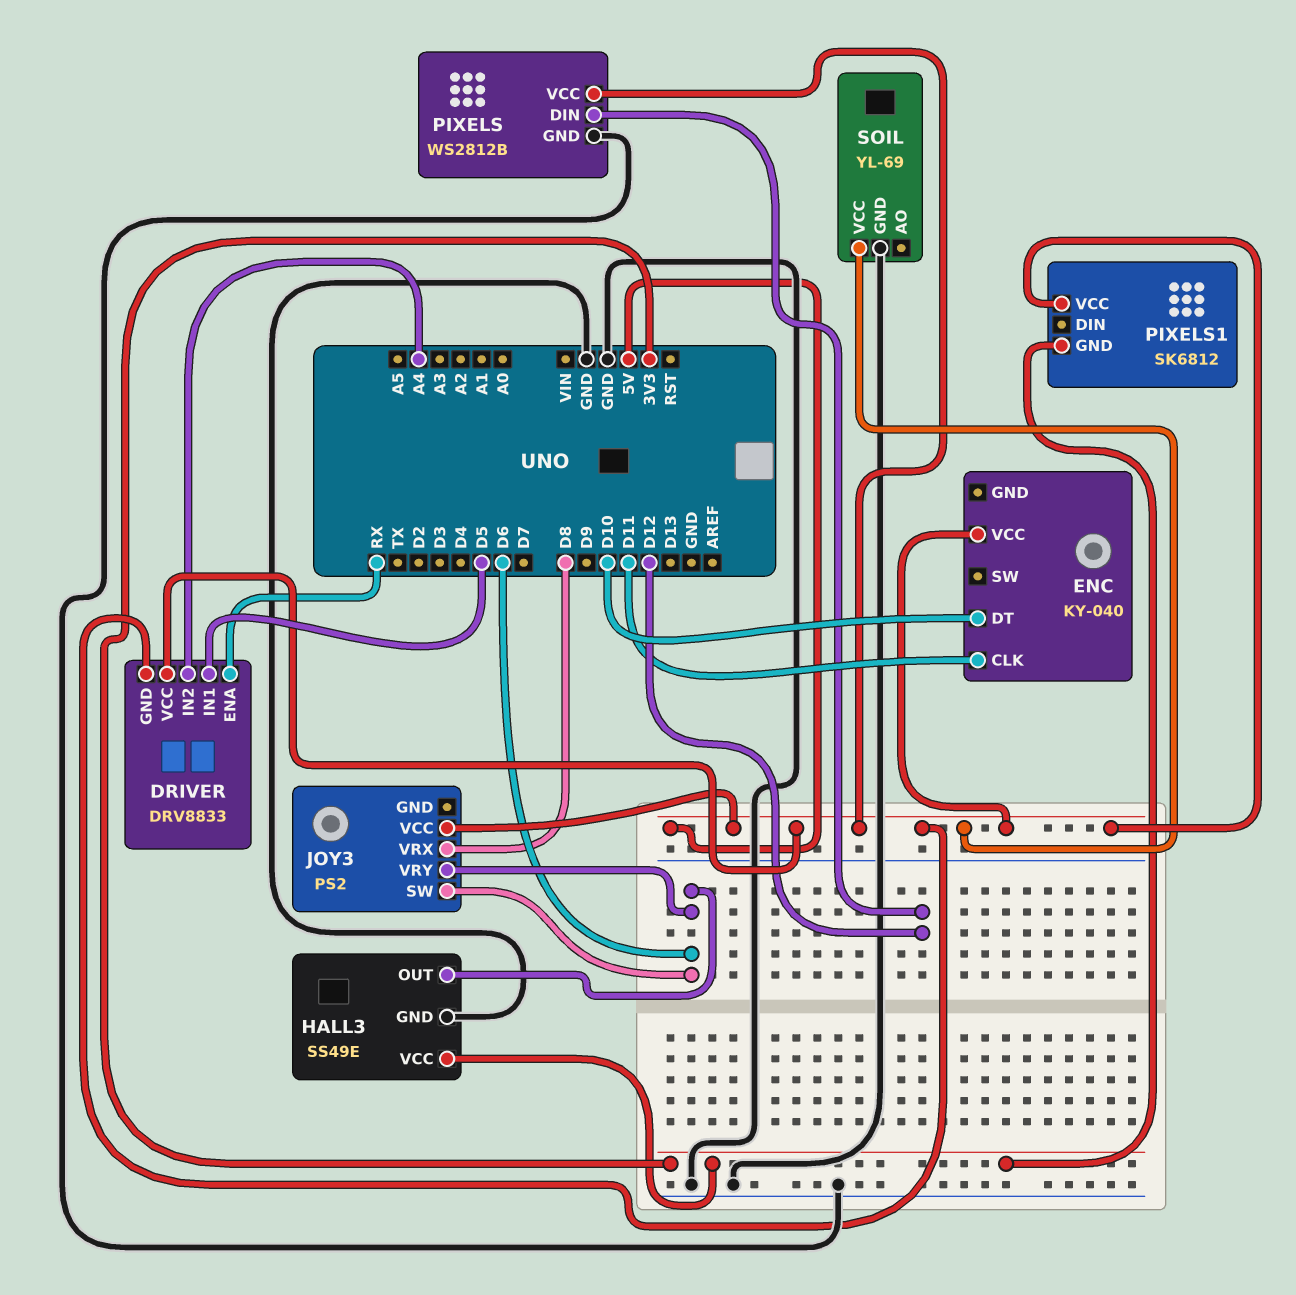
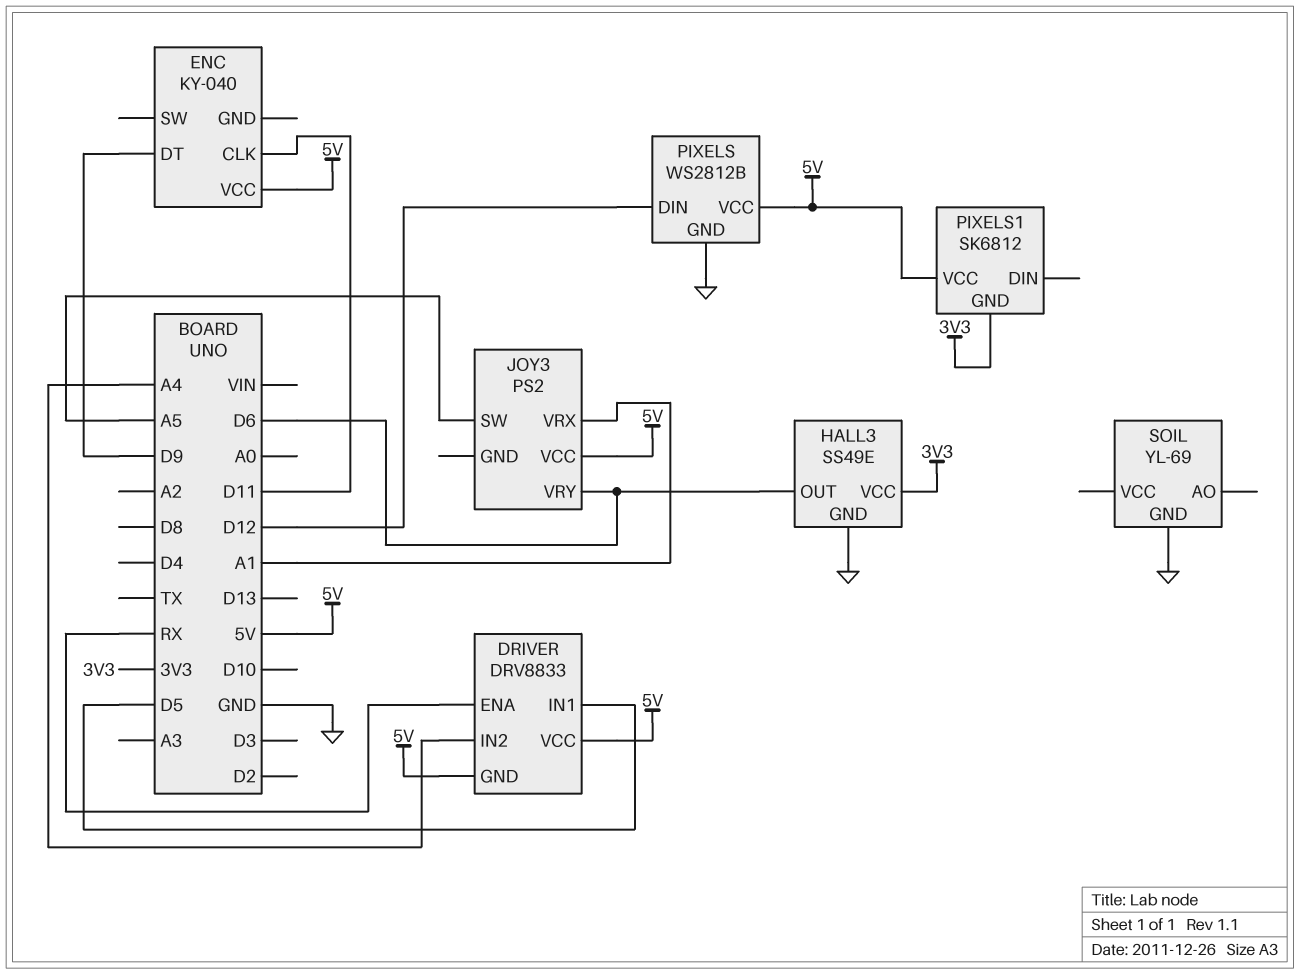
ENC pin DT: D10 -> D9
JOY3 pin SW: D6 -> A5
JOY3 pin VRX: D8 -> A1
SOIL pin VCC: 5V -> none

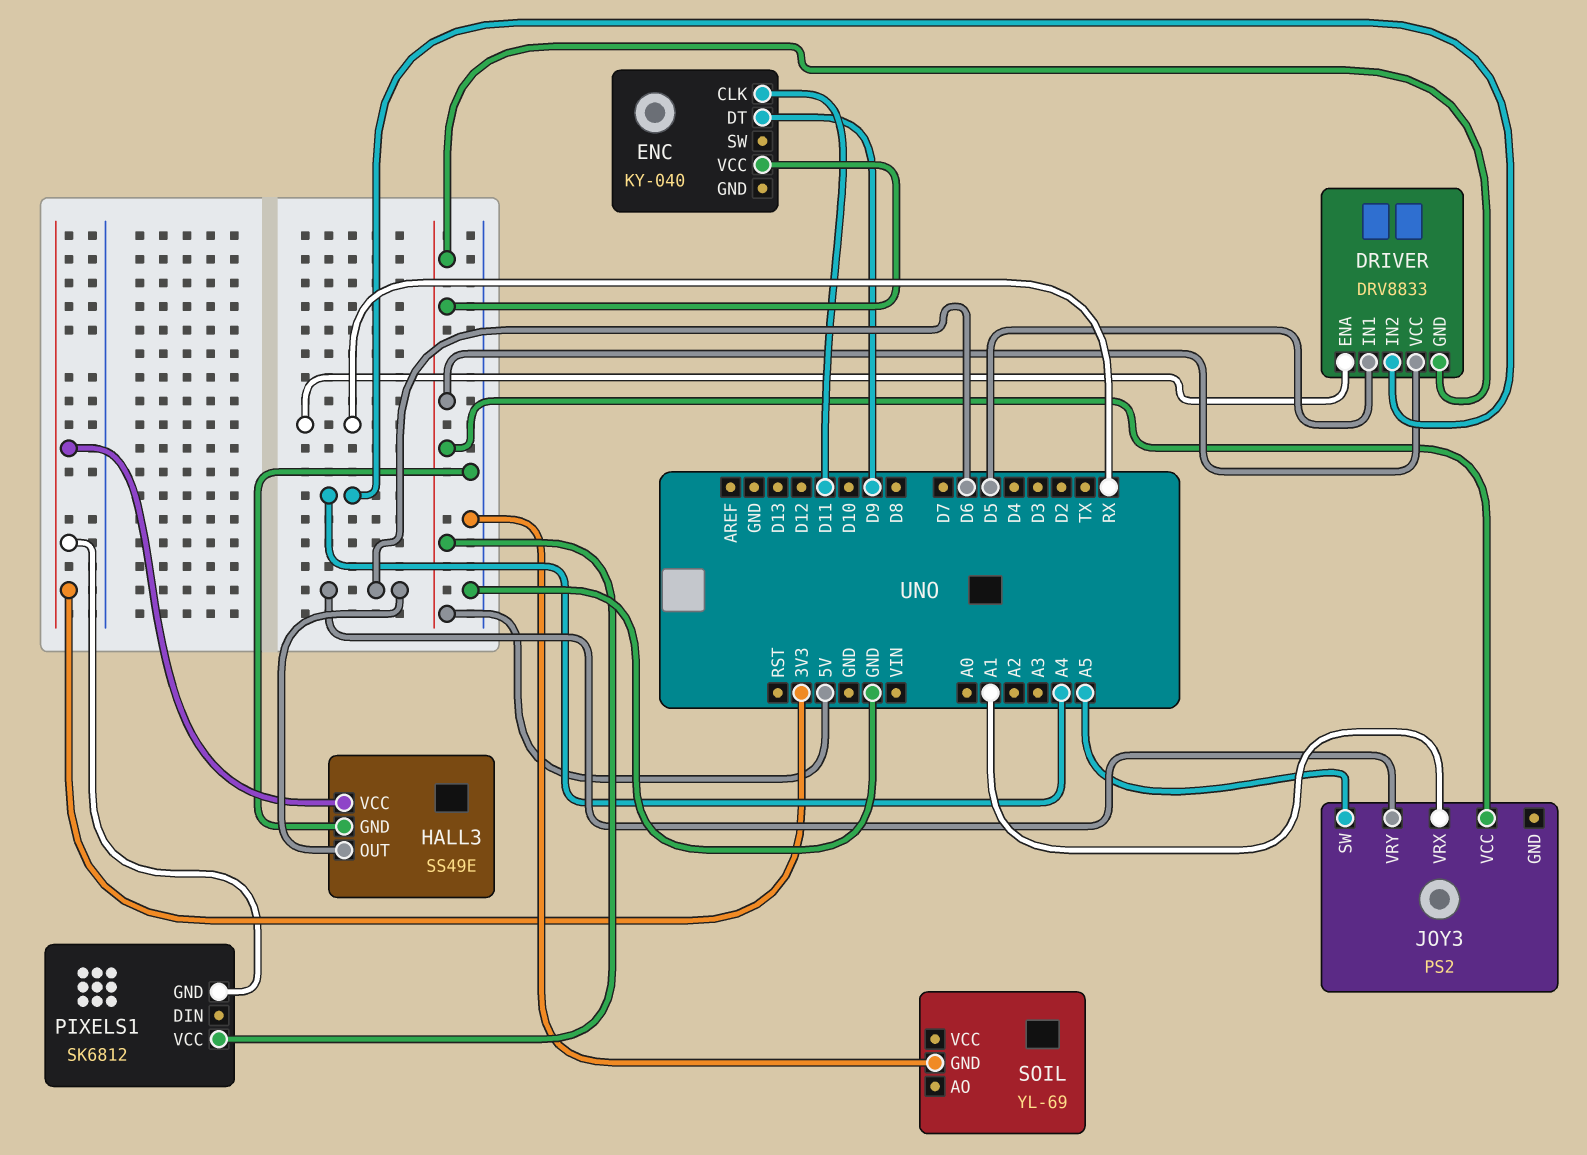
PIXELS: WS2812B -> none
PIXELS pin DIN: D12 -> none
PIXELS pin GND: GND -> none
PIXELS pin VCC: 5V -> none

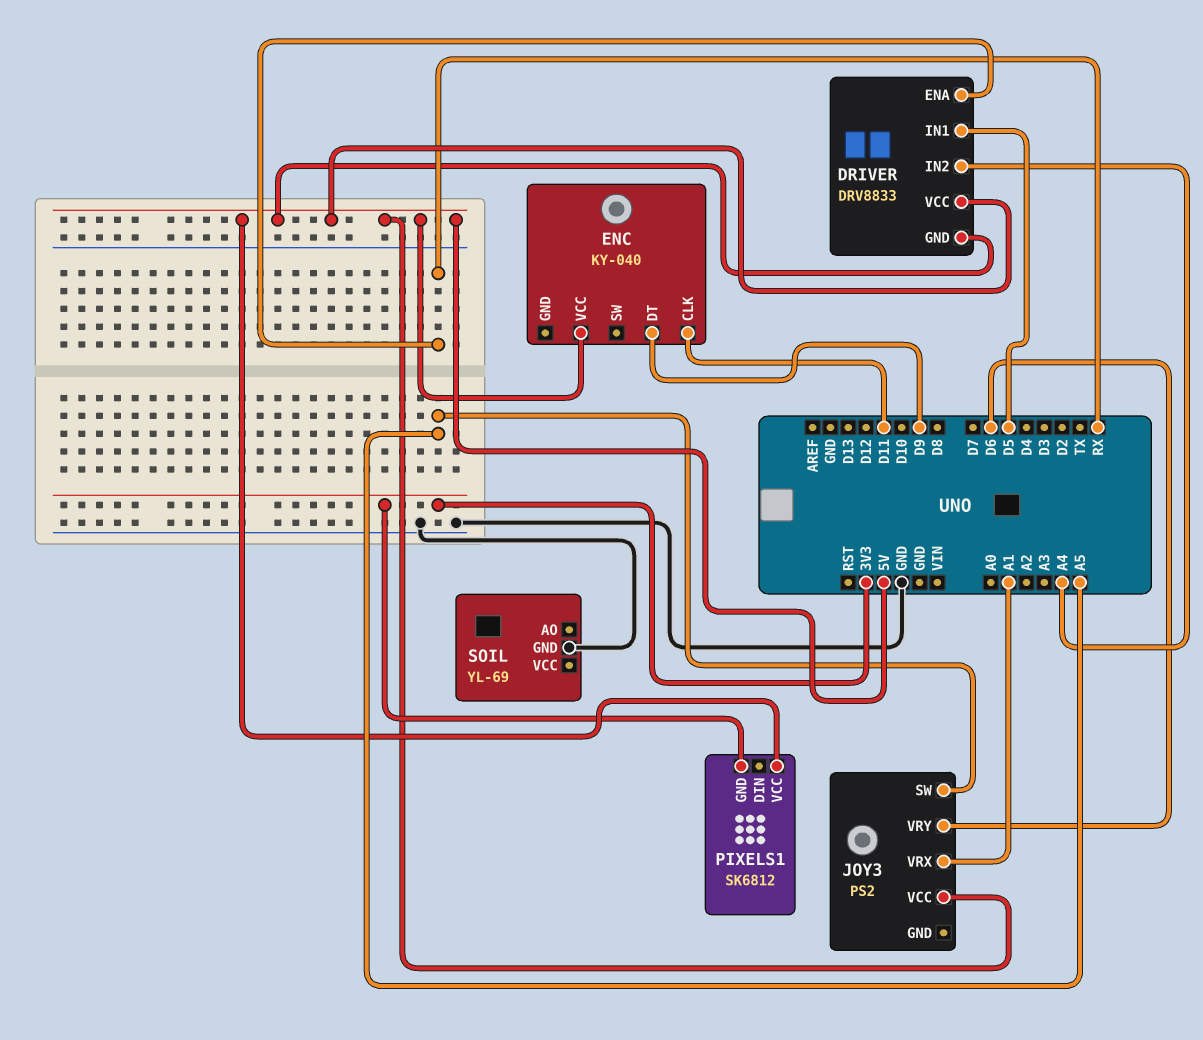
HALL3: SS49E -> none
HALL3 pin GND: GND -> none
HALL3 pin OUT: D6 -> none
HALL3 pin VCC: 3V3 -> none

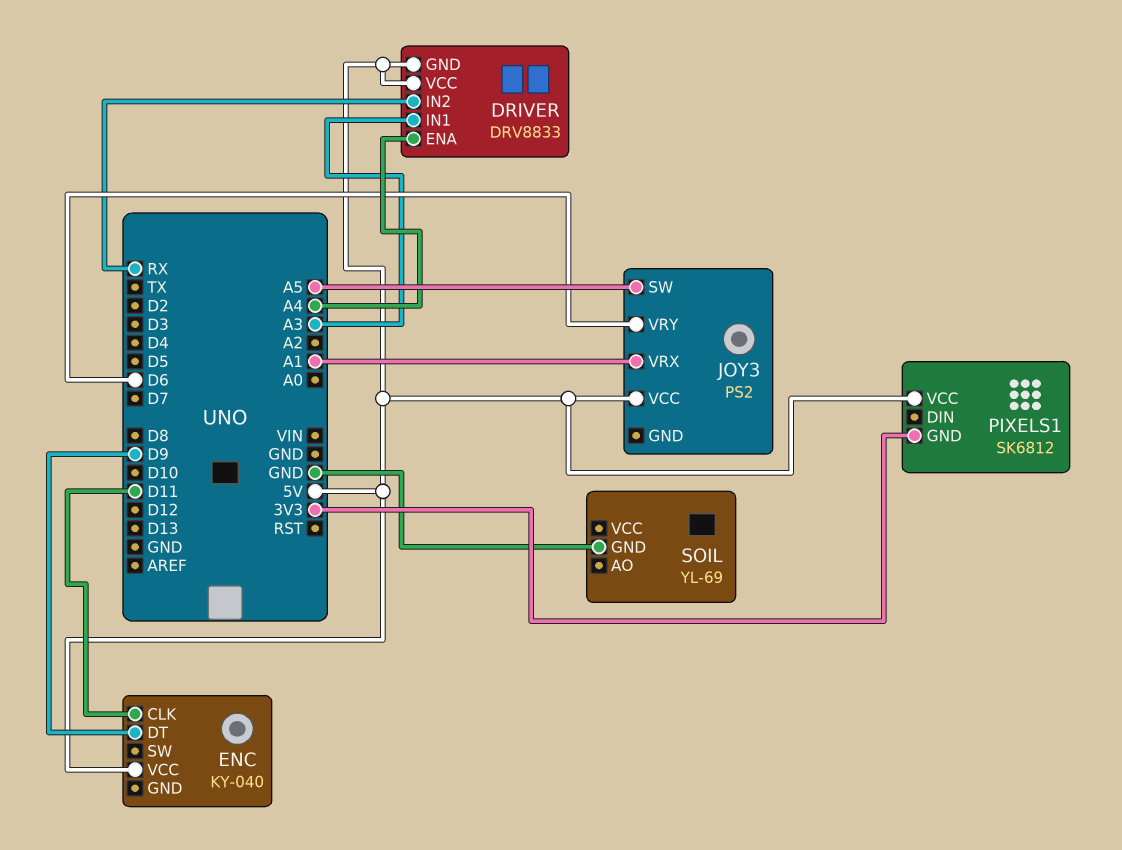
DRIVER pin ENA: RX -> A4
DRIVER pin IN1: D5 -> A3
DRIVER pin IN2: A4 -> RX

